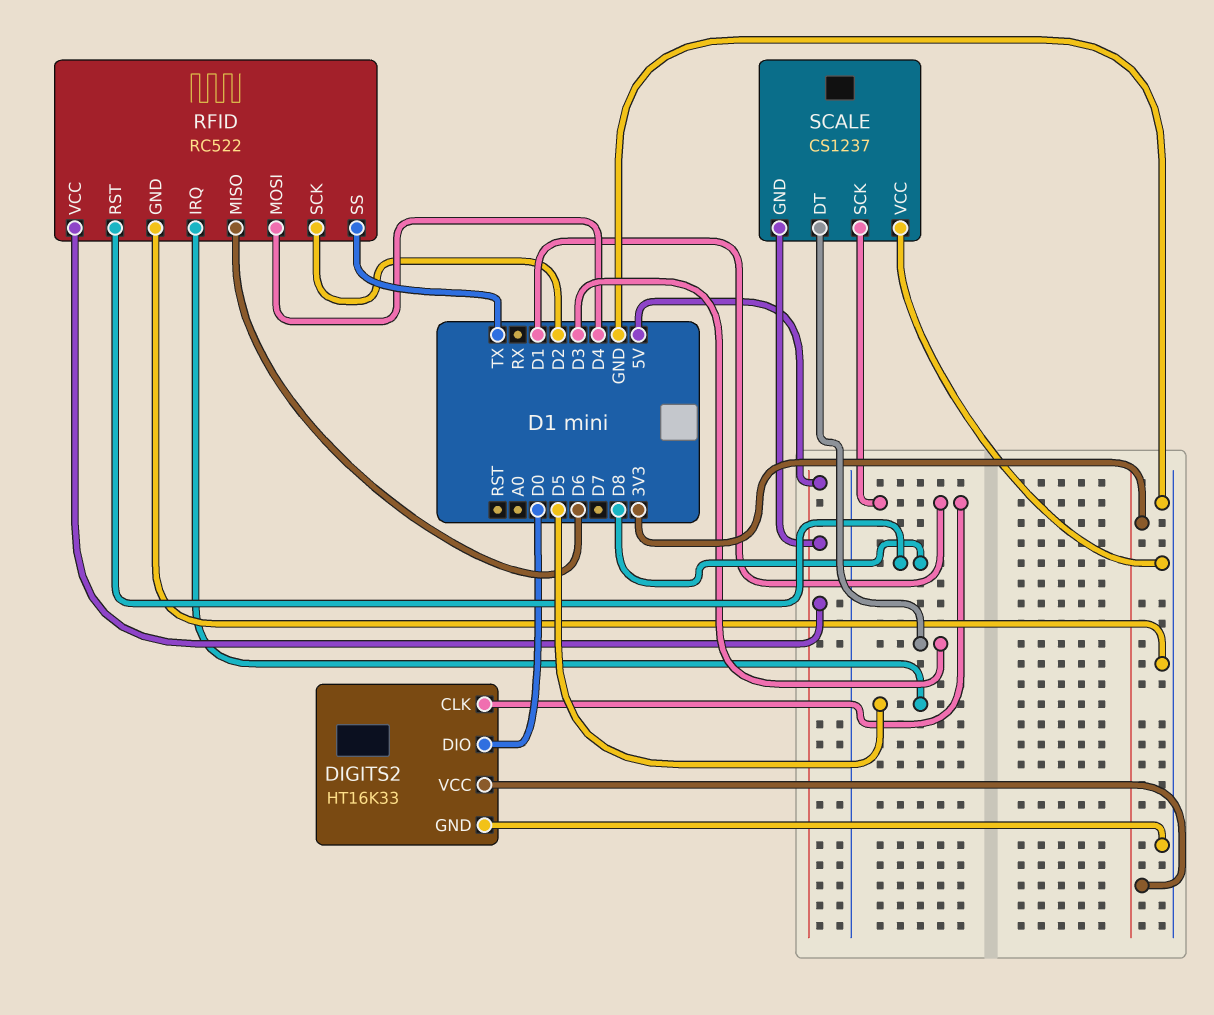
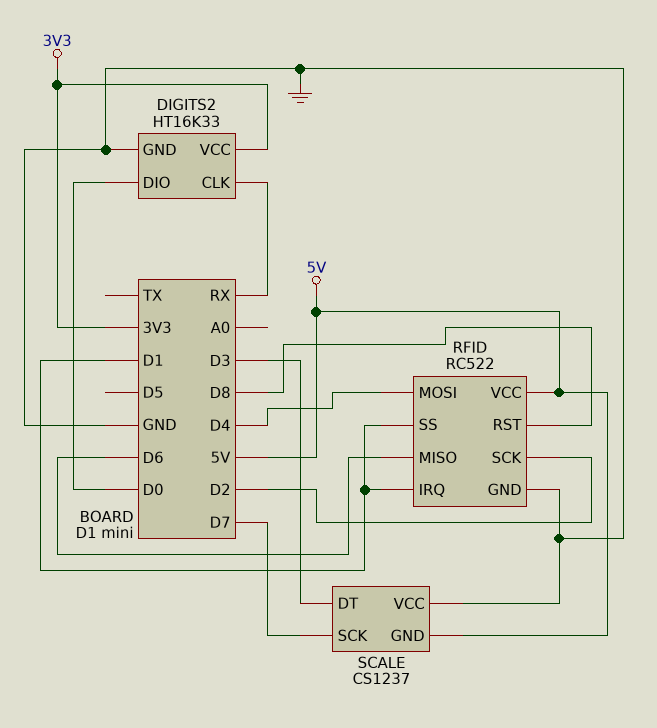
DIGITS2 pin CLK: D1 -> RX
RFID pin IRQ: D5 -> D1
RFID pin SS: TX -> D1
SCALE pin SCK: D1 -> D7

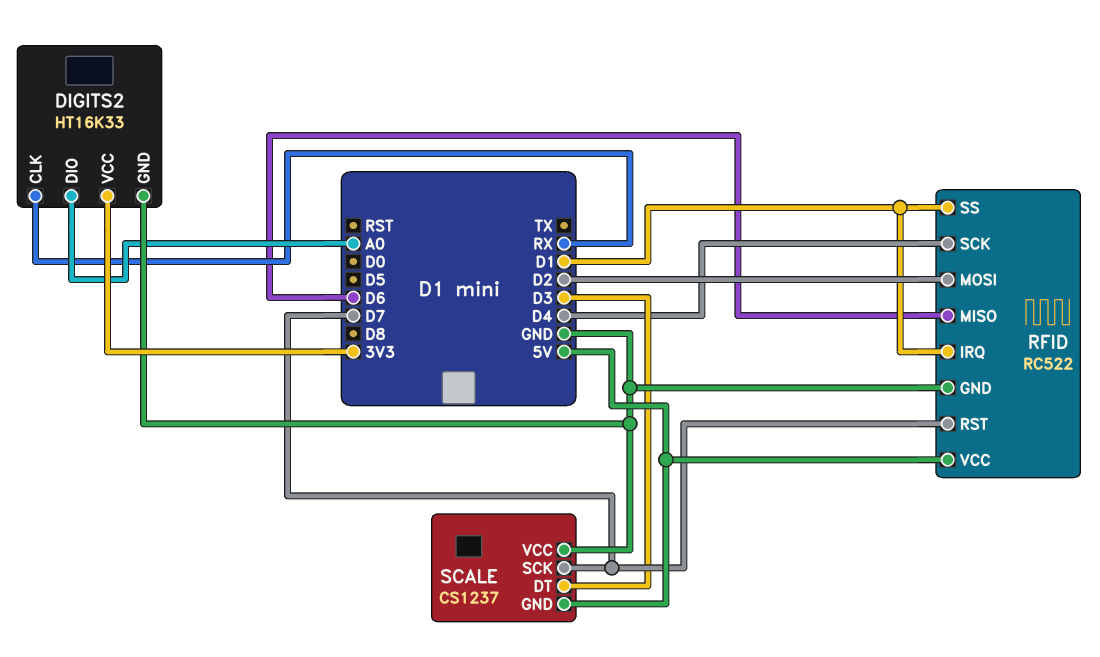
DIGITS2 pin DIO: D0 -> A0
RFID pin MOSI: D4 -> D2
RFID pin RST: D8 -> D7
RFID pin SCK: D2 -> D4

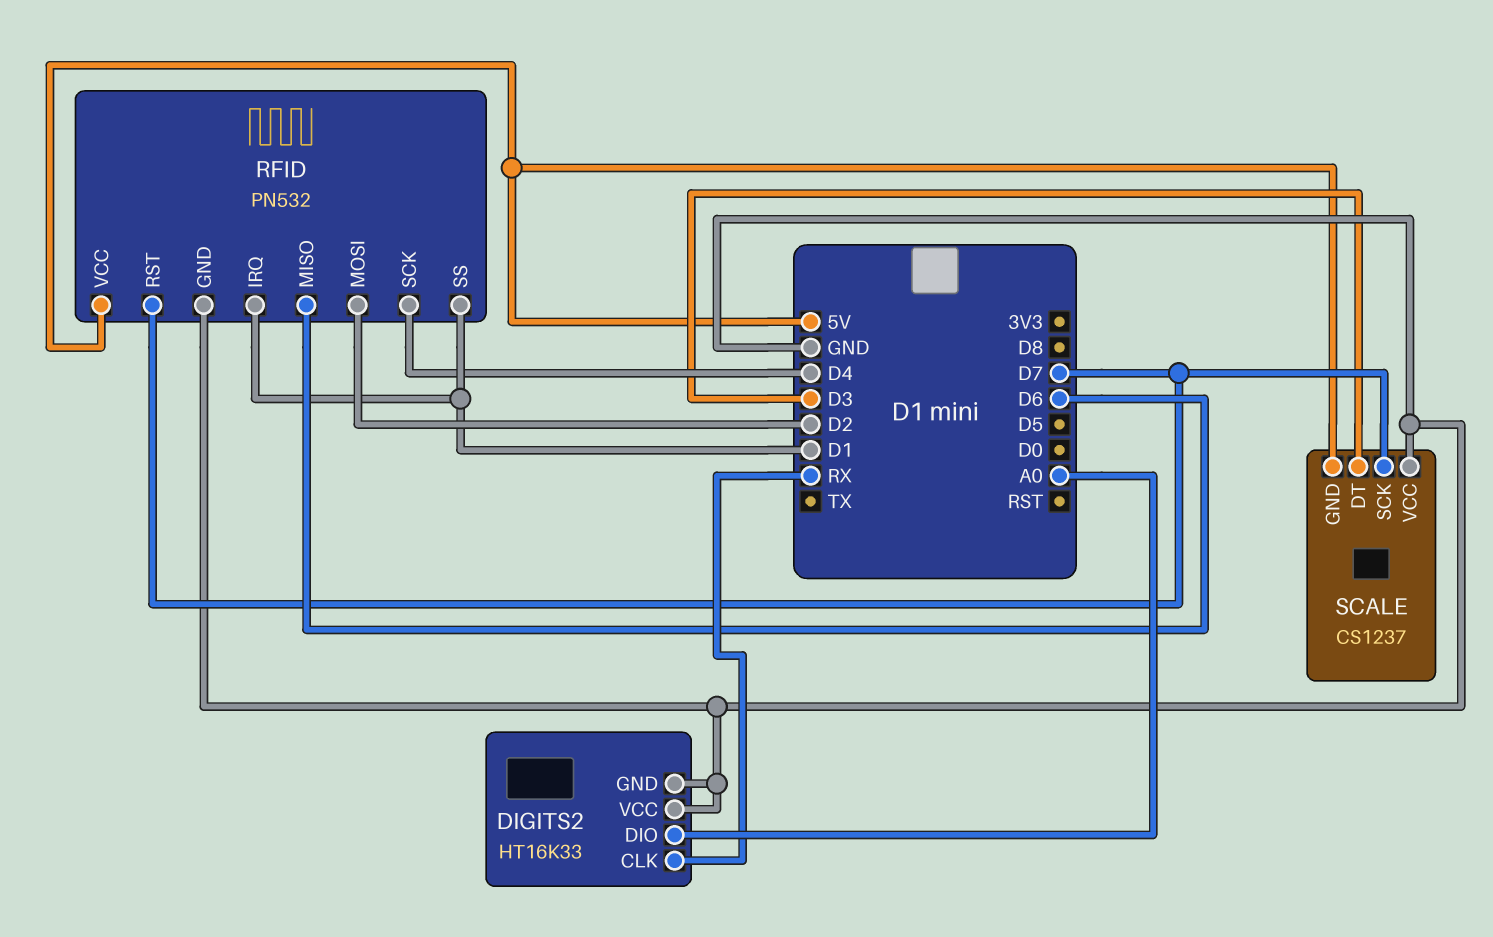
DIGITS2 pin VCC: 3V3 -> GND
RFID: RC522 -> PN532

